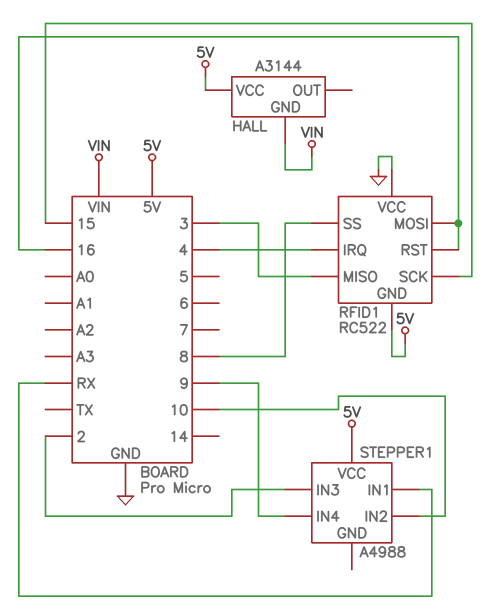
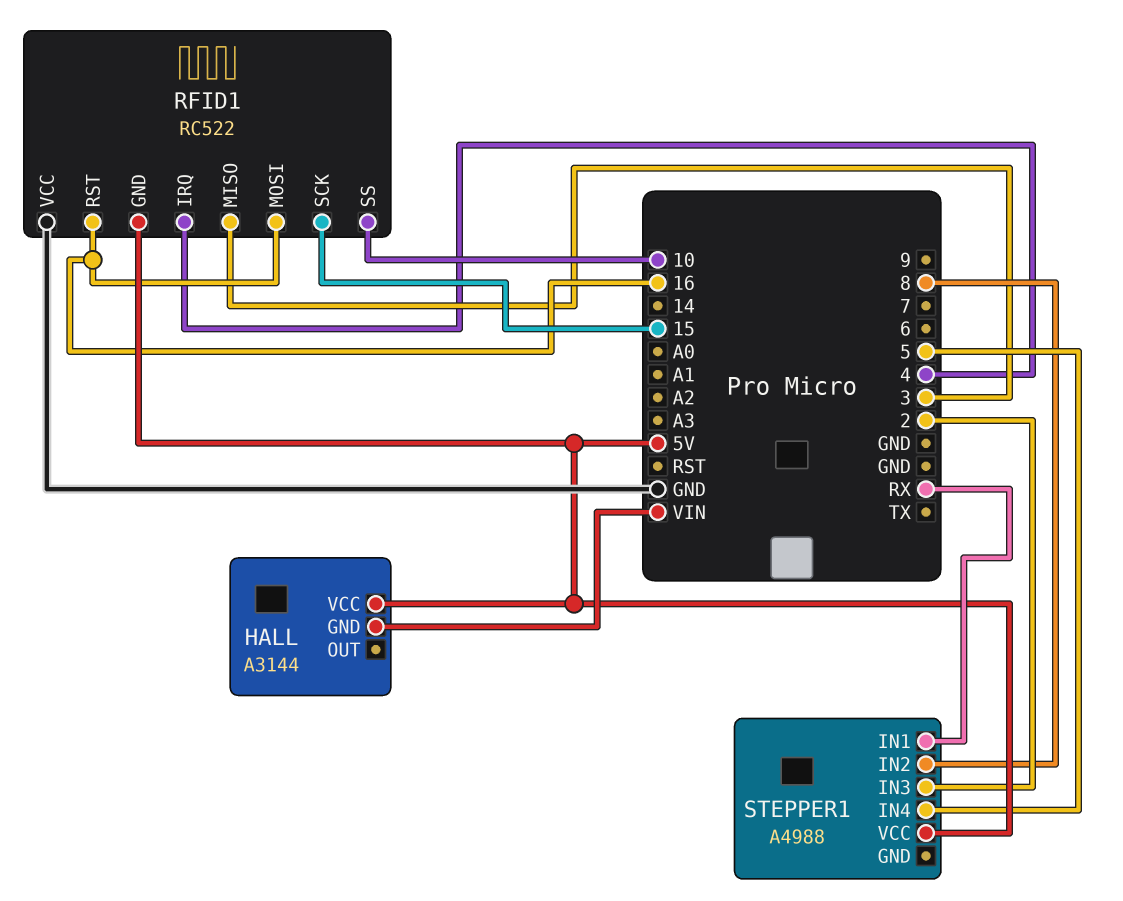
RFID1 pin SS: 8 -> 10
STEPPER1 pin IN2: 10 -> 8
STEPPER1 pin IN4: 9 -> 5

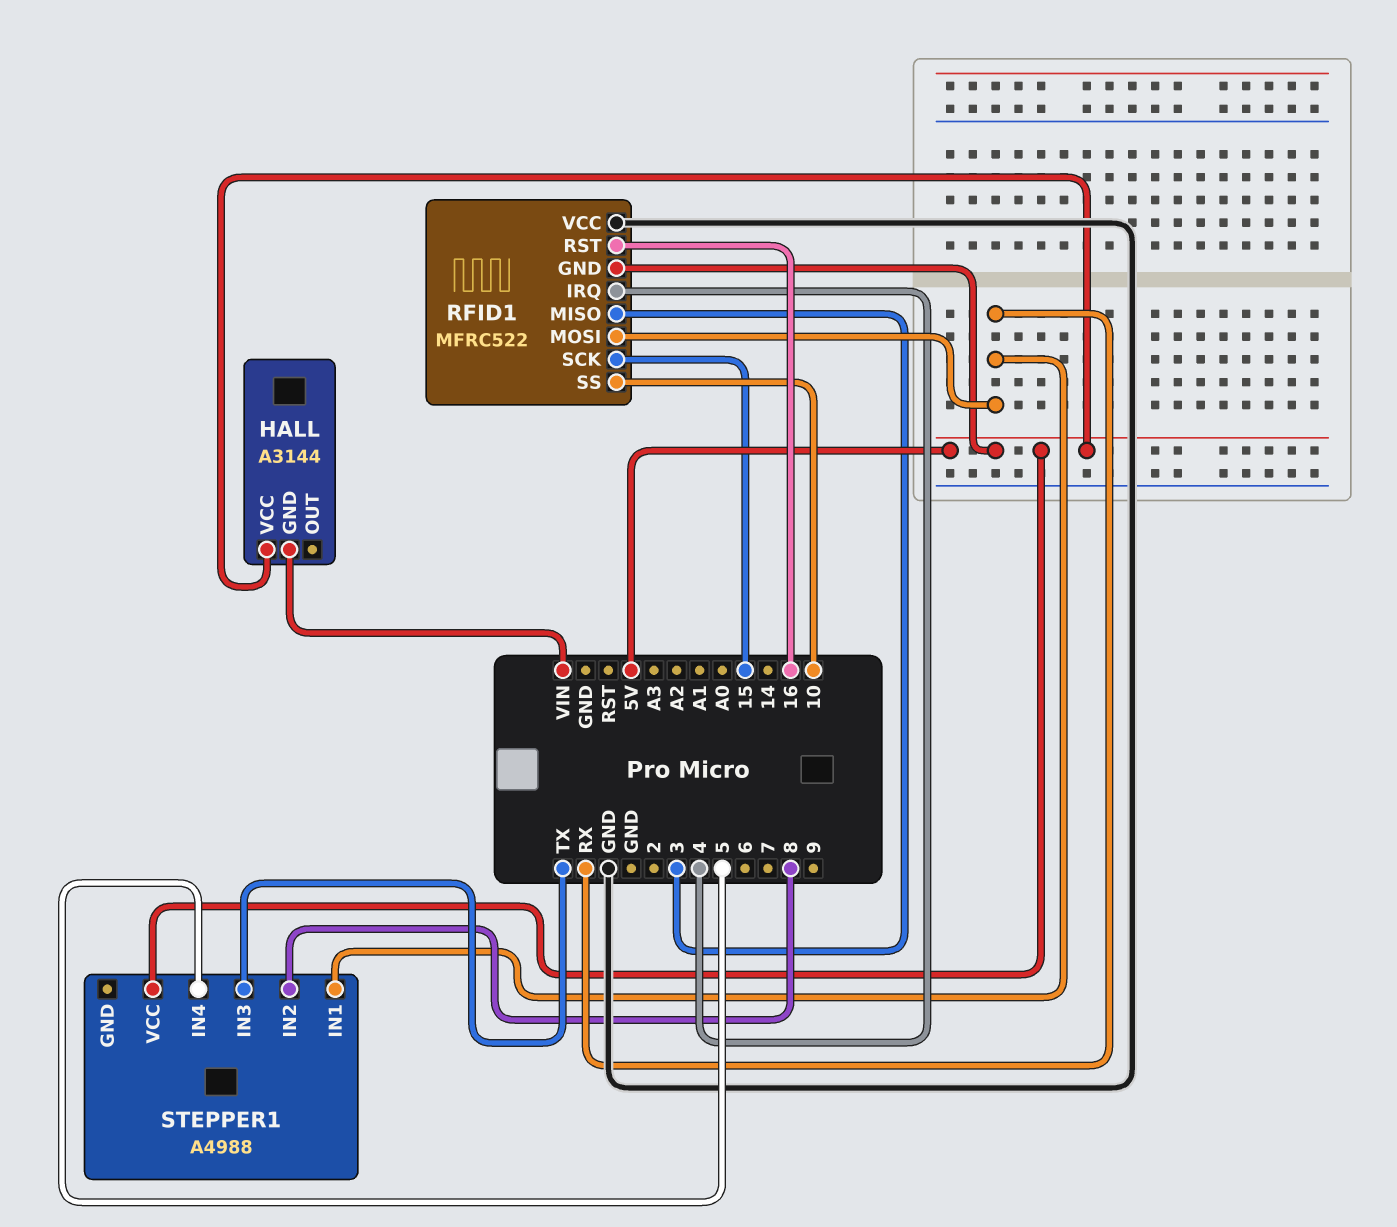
RFID1: RC522 -> MFRC522
RFID1 pin MOSI: 16 -> RX
STEPPER1 pin IN3: 2 -> TX

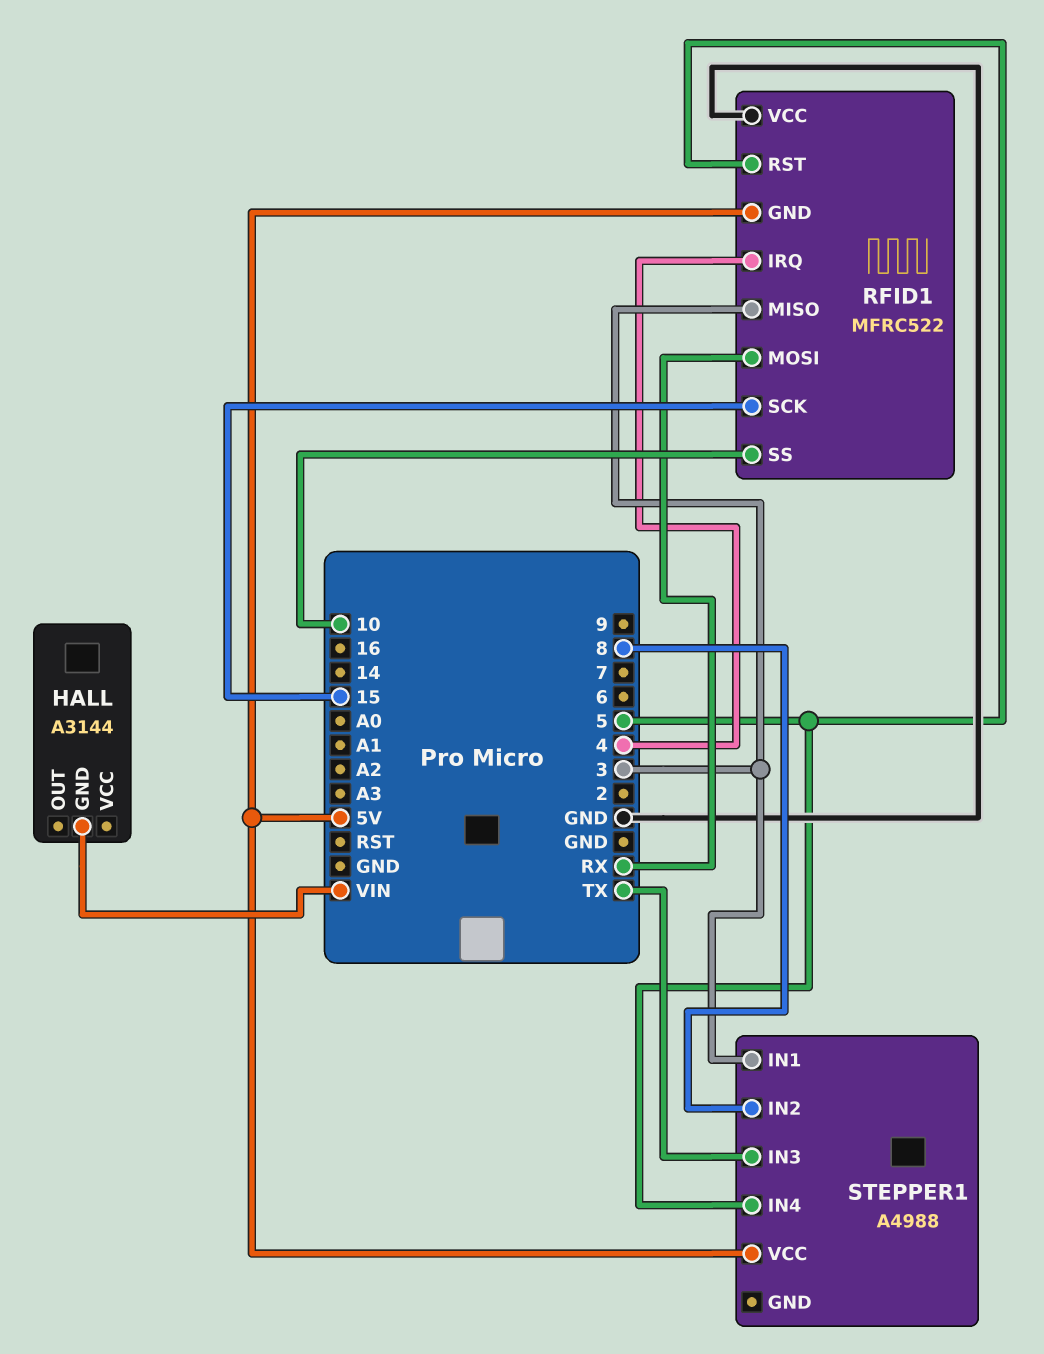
HALL pin VCC: 5V -> none
RFID1 pin RST: 16 -> 5
STEPPER1 pin IN1: RX -> 3

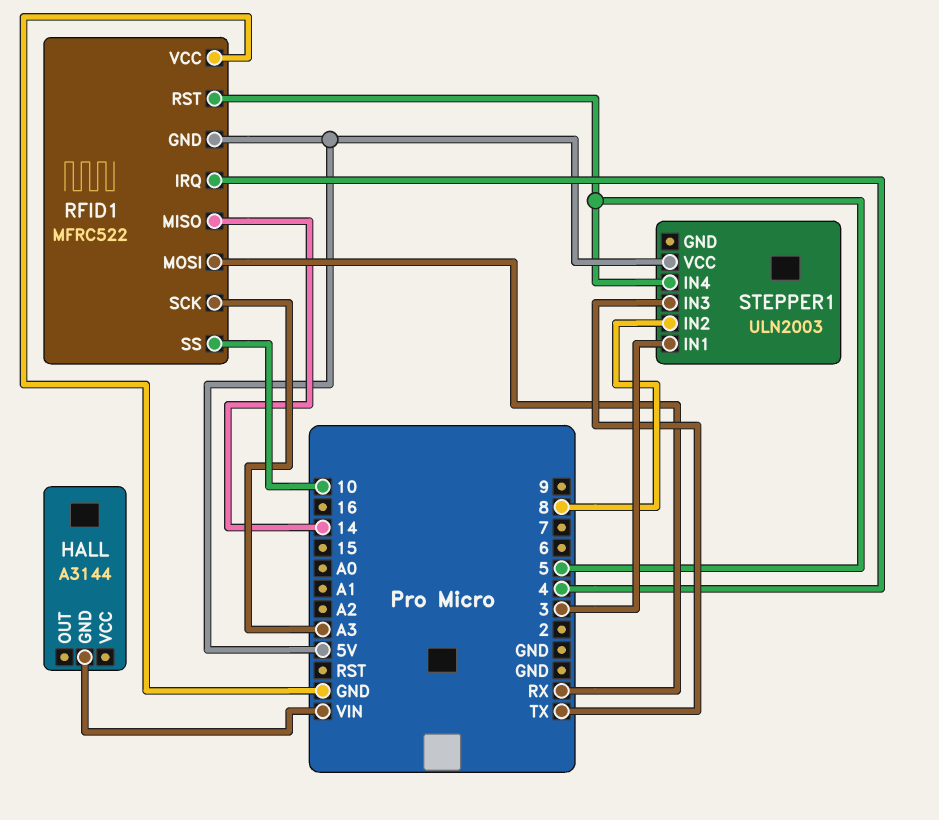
RFID1 pin MISO: 3 -> 14
RFID1 pin SCK: 15 -> A3
STEPPER1: A4988 -> ULN2003

